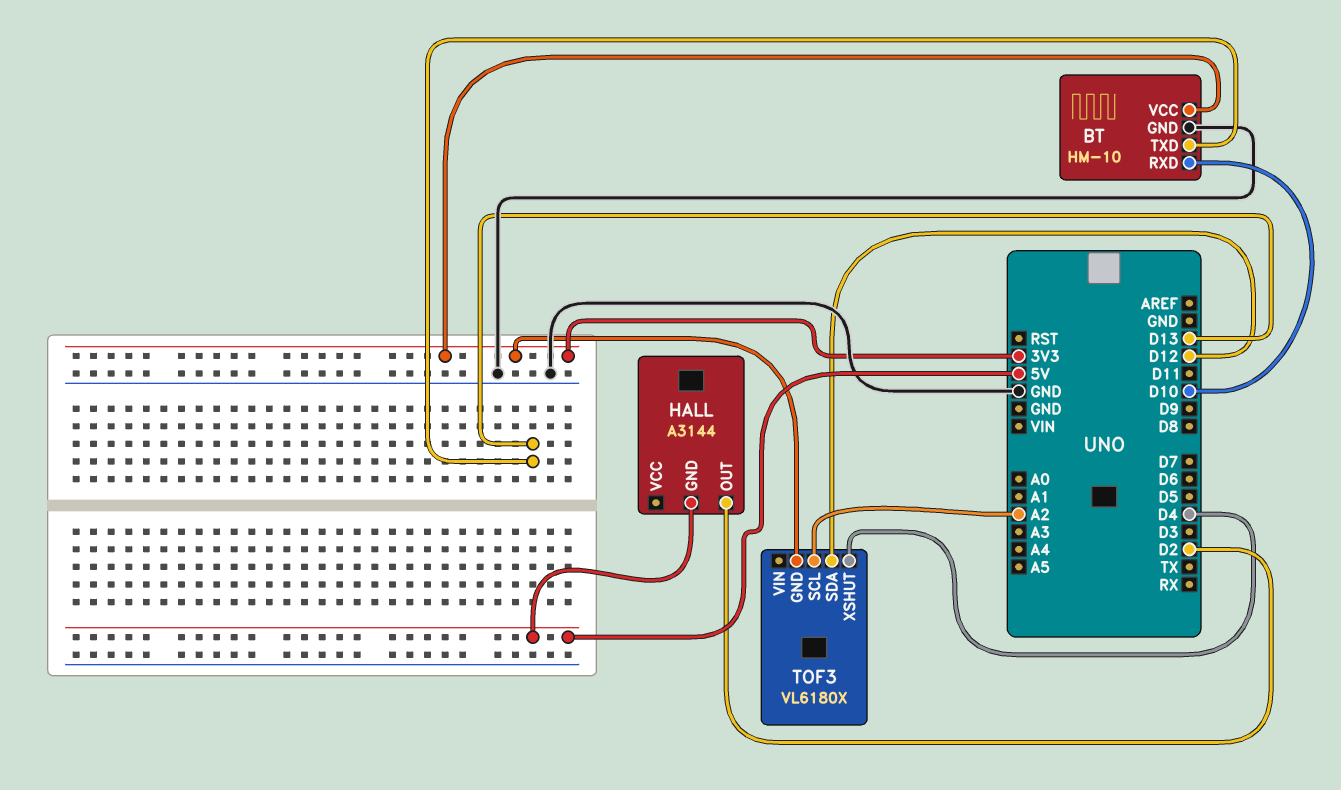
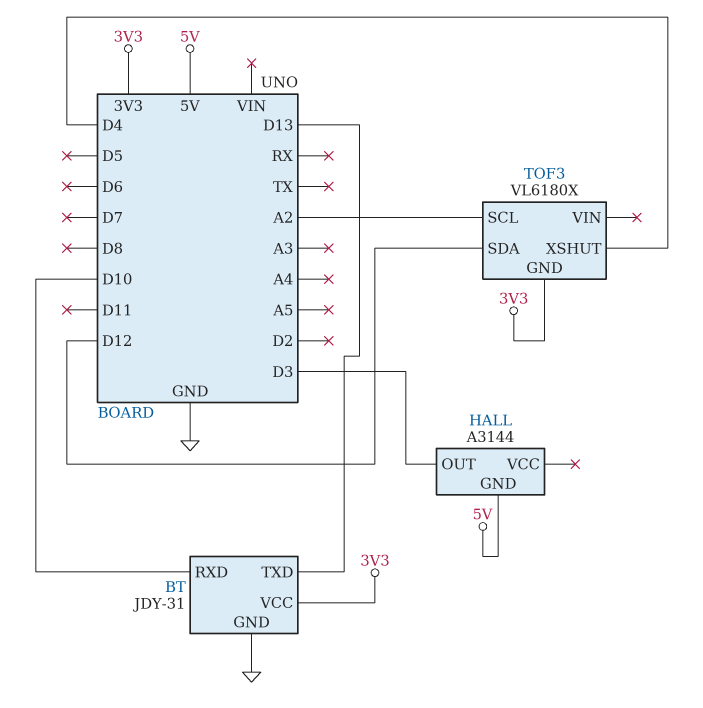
BT: HM-10 -> JDY-31
HALL pin OUT: D2 -> D3

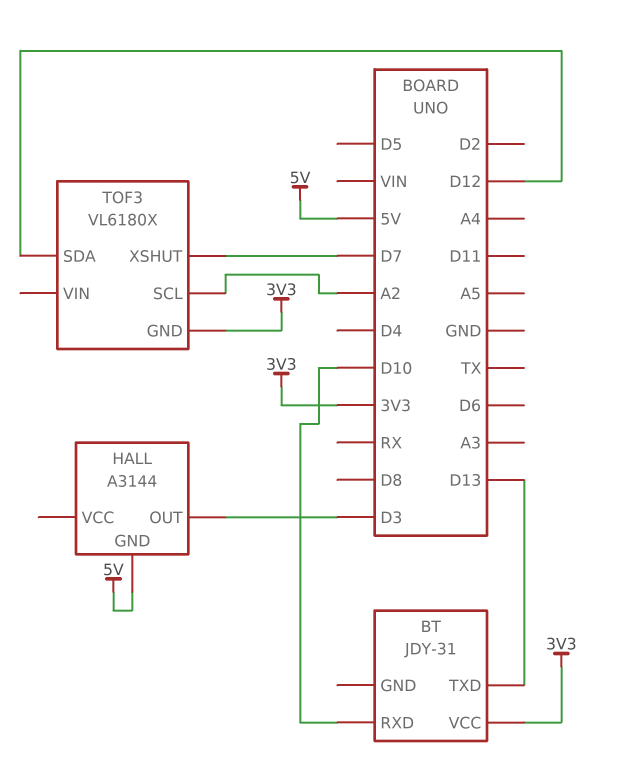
BT pin GND: GND -> none
TOF3 pin XSHUT: D4 -> D7

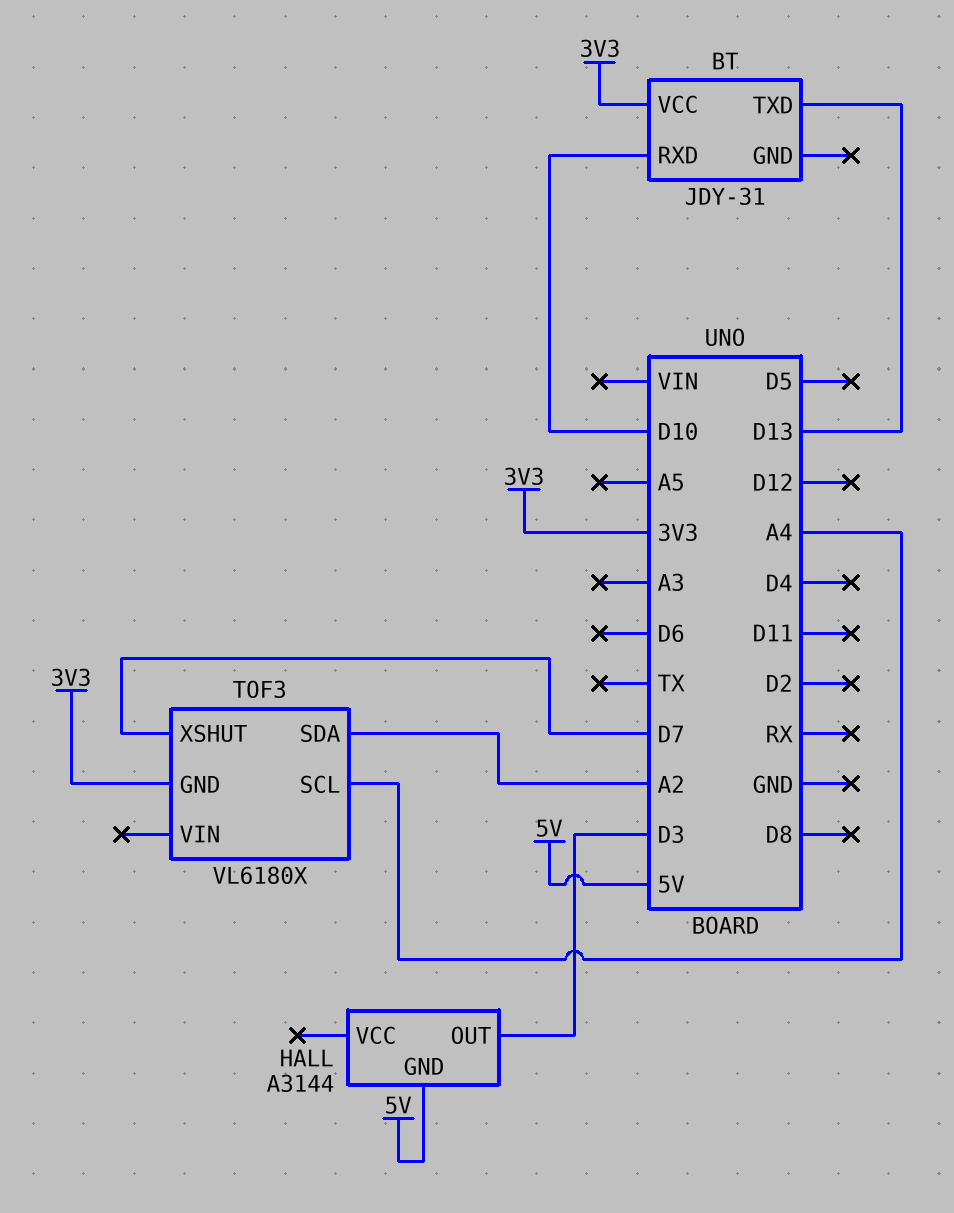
TOF3 pin SCL: A2 -> A4
TOF3 pin SDA: D12 -> A2

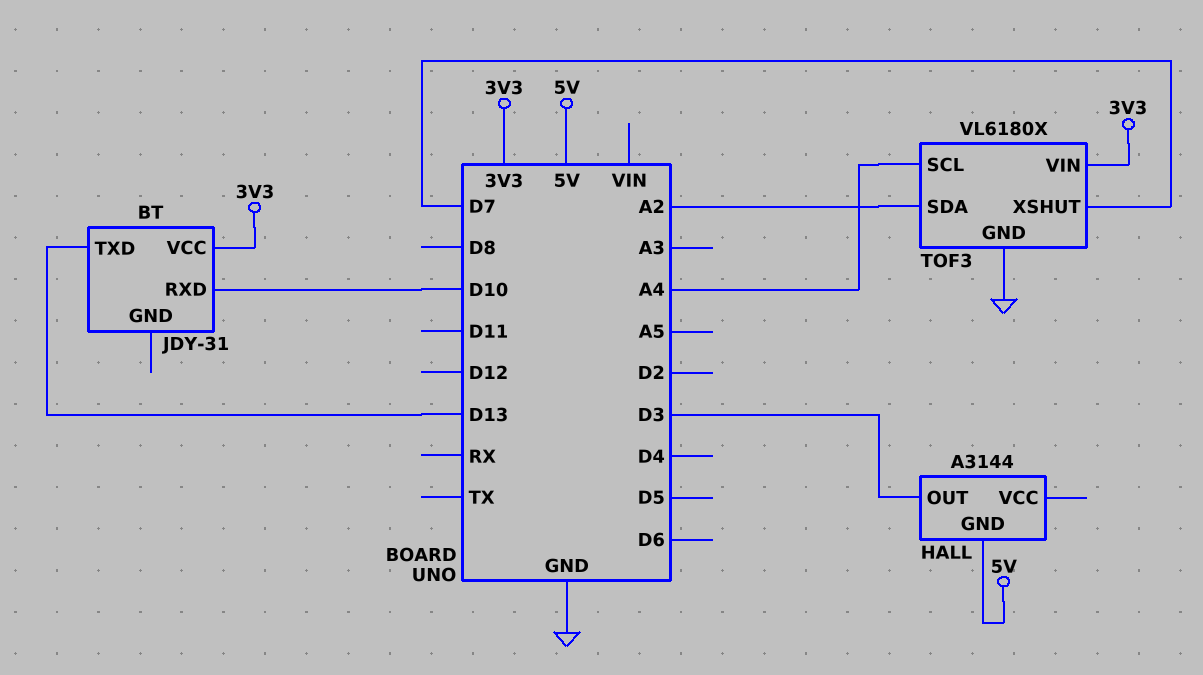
TOF3 pin GND: 3V3 -> GND
TOF3 pin VIN: none -> 3V3

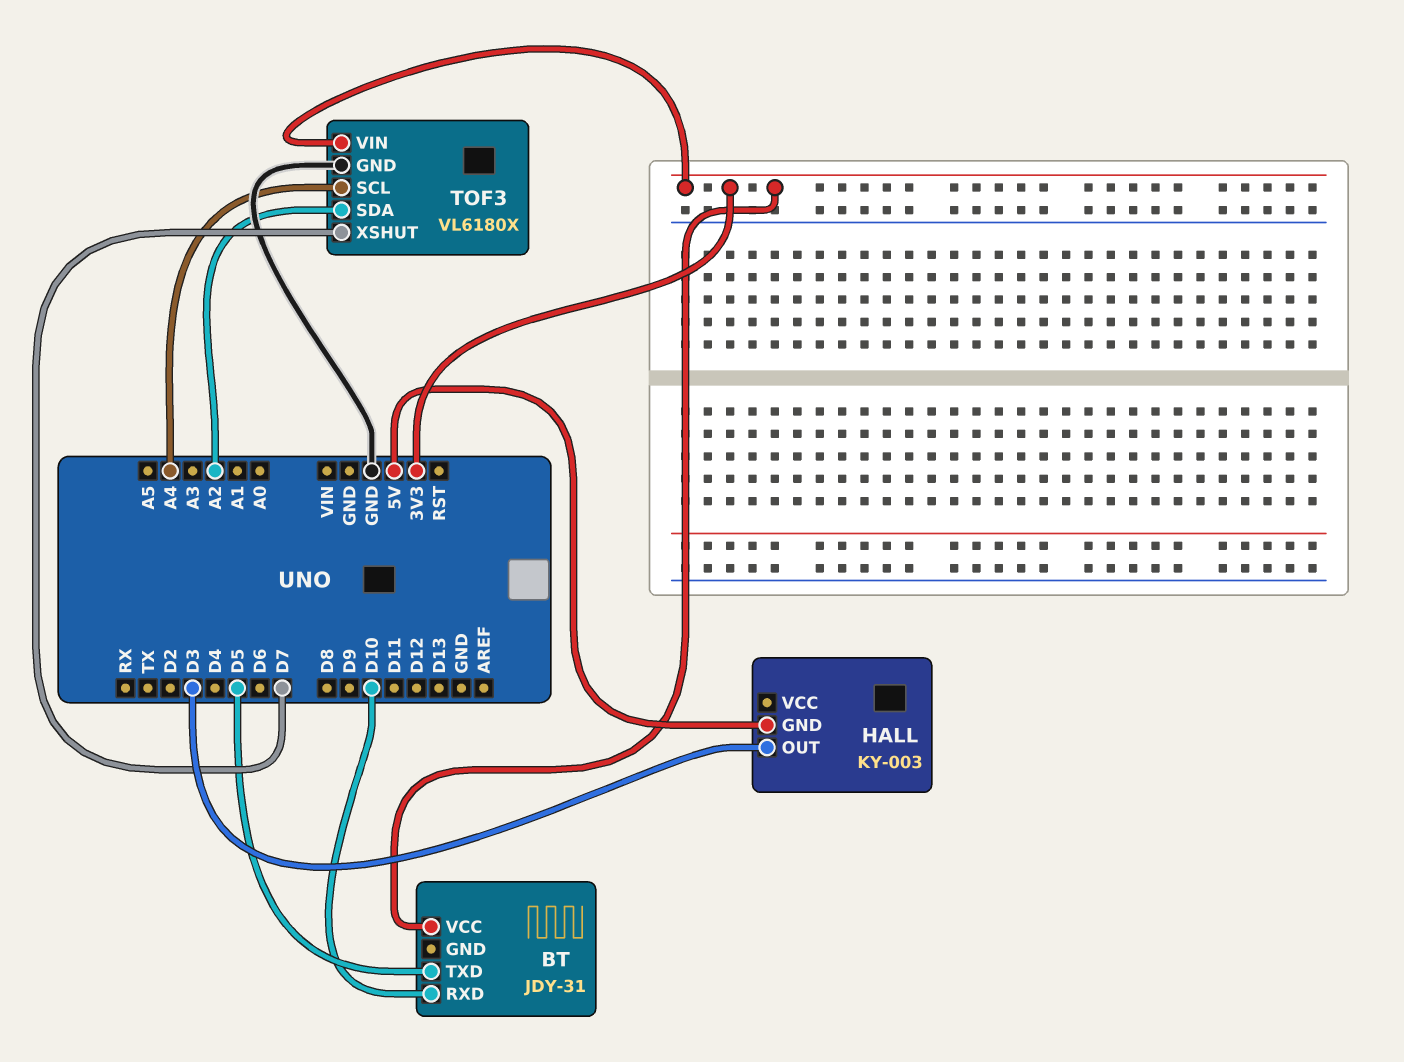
BT pin TXD: D13 -> D5
HALL: A3144 -> KY-003

